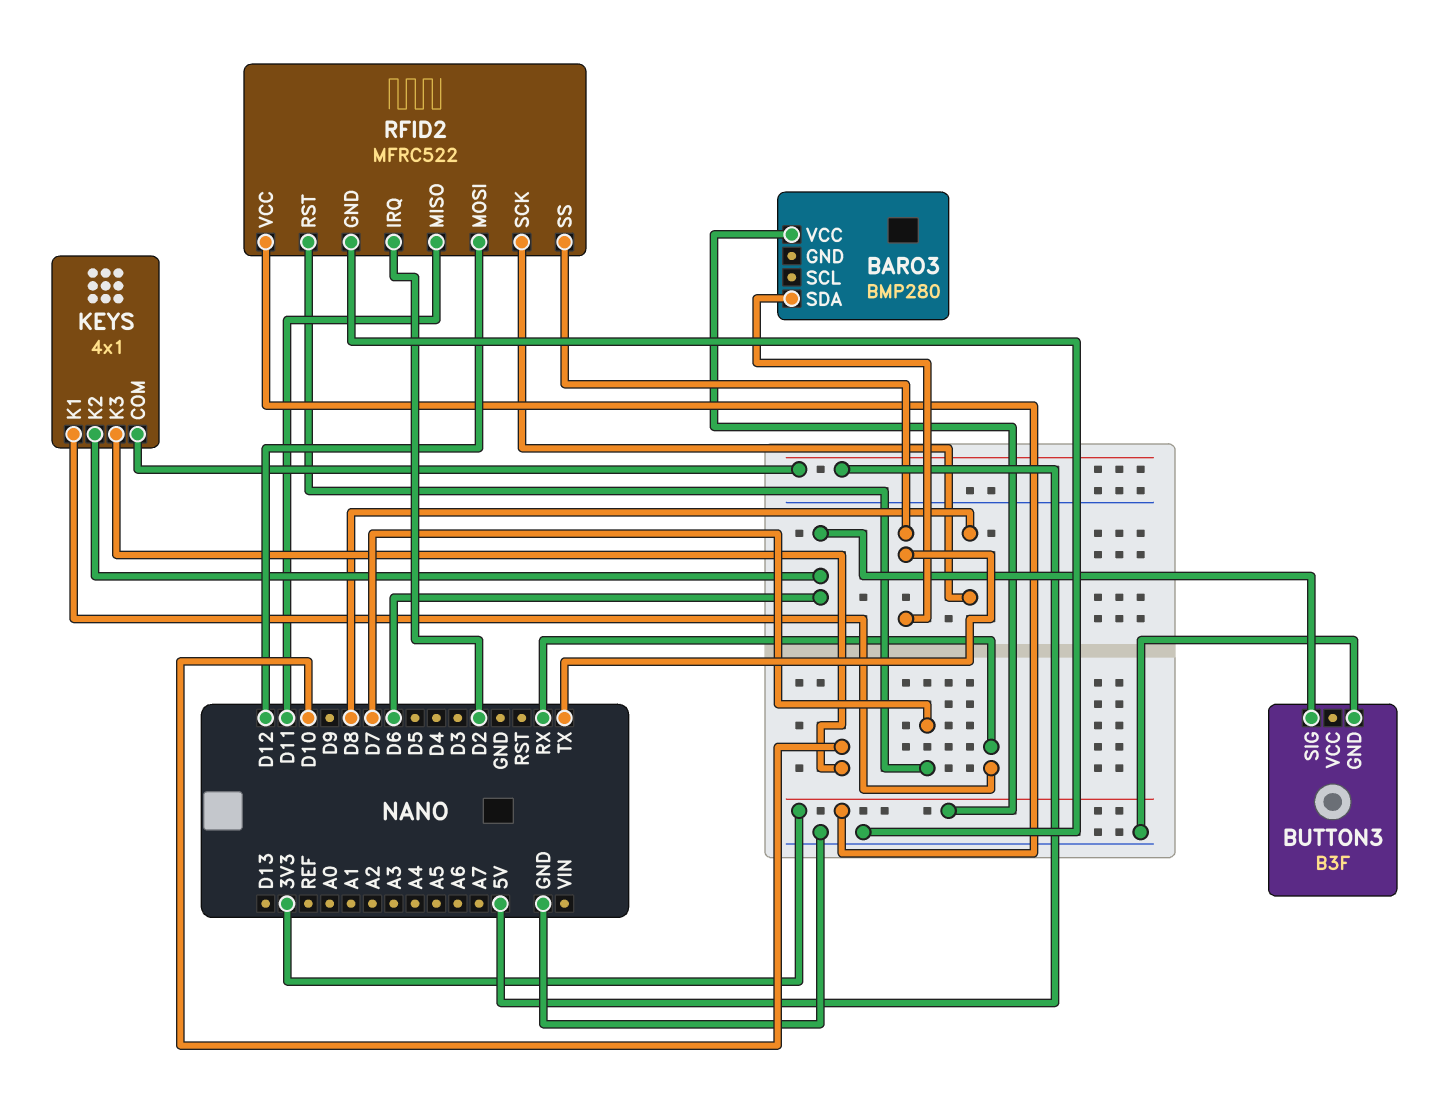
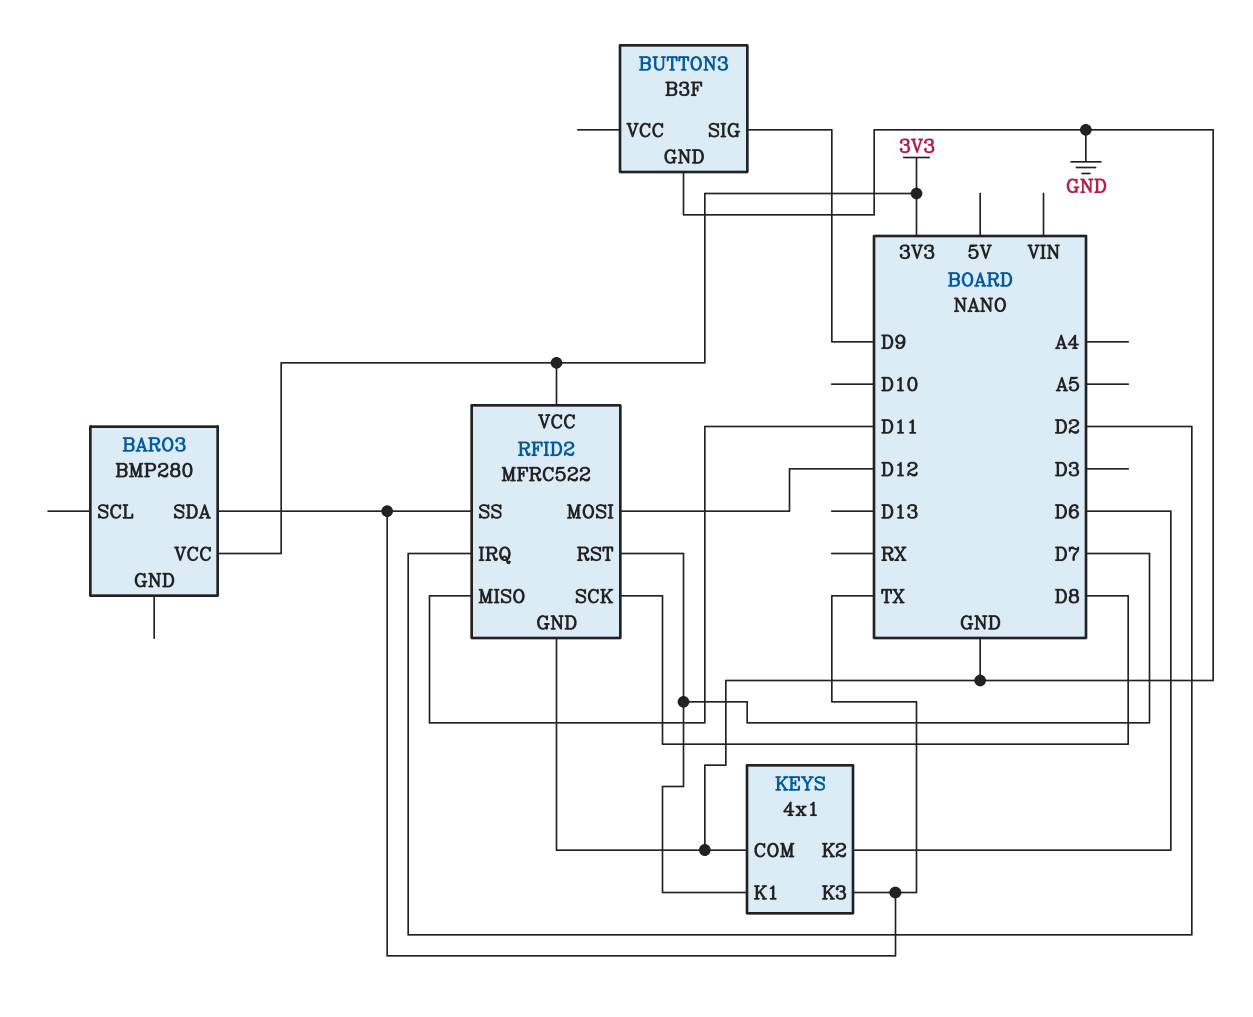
BUTTON3 pin SIG: D6 -> D9
KEYS pin COM: 5V -> GND
KEYS pin K1: RX -> D7
KEYS pin K3: D10 -> TX

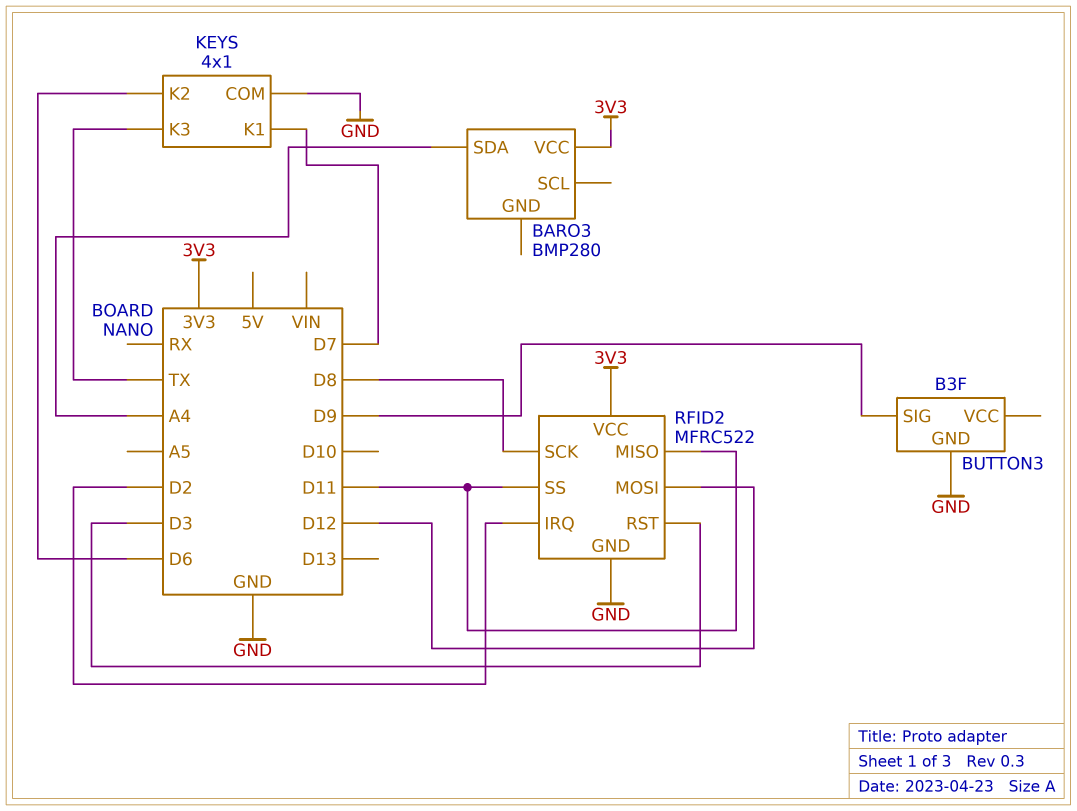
BARO3 pin SDA: TX -> A4
RFID2 pin RST: D7 -> D3
RFID2 pin SS: TX -> D11

